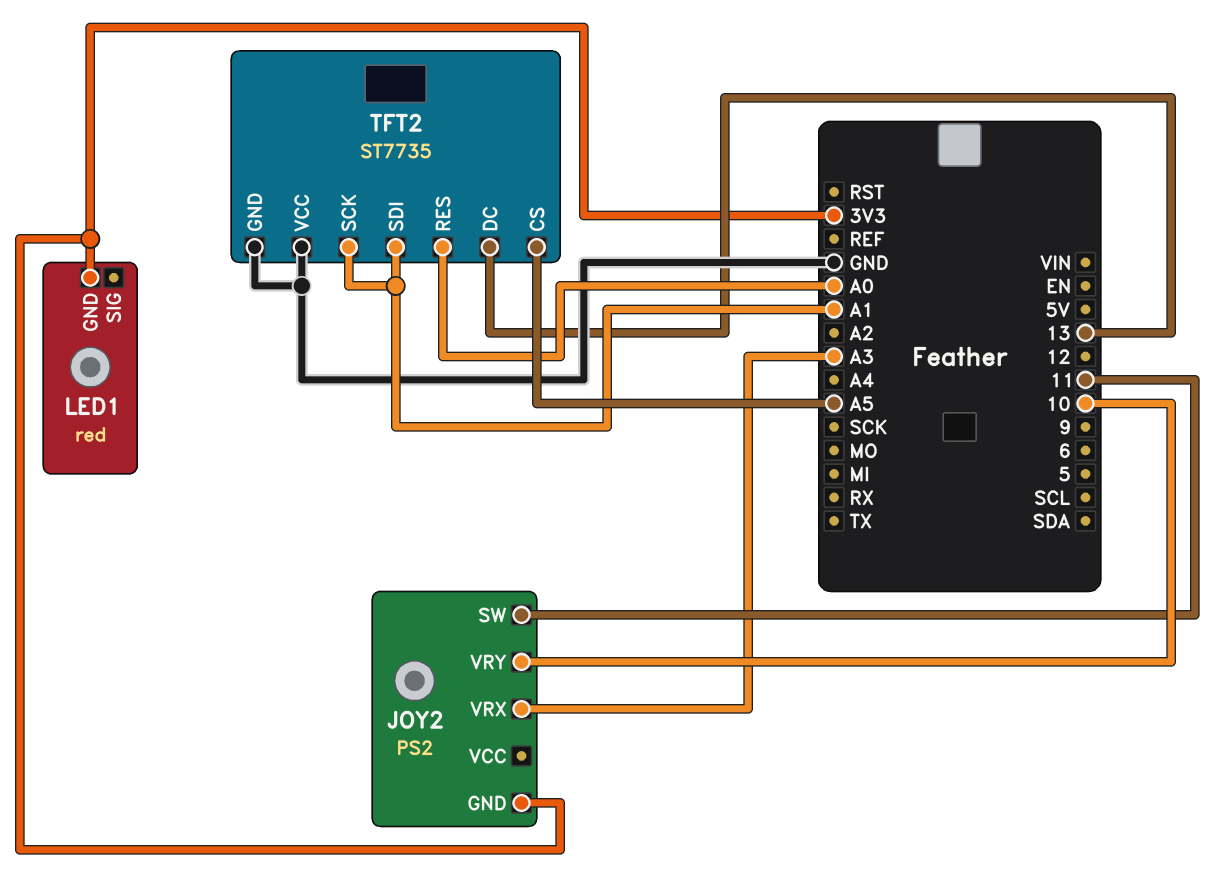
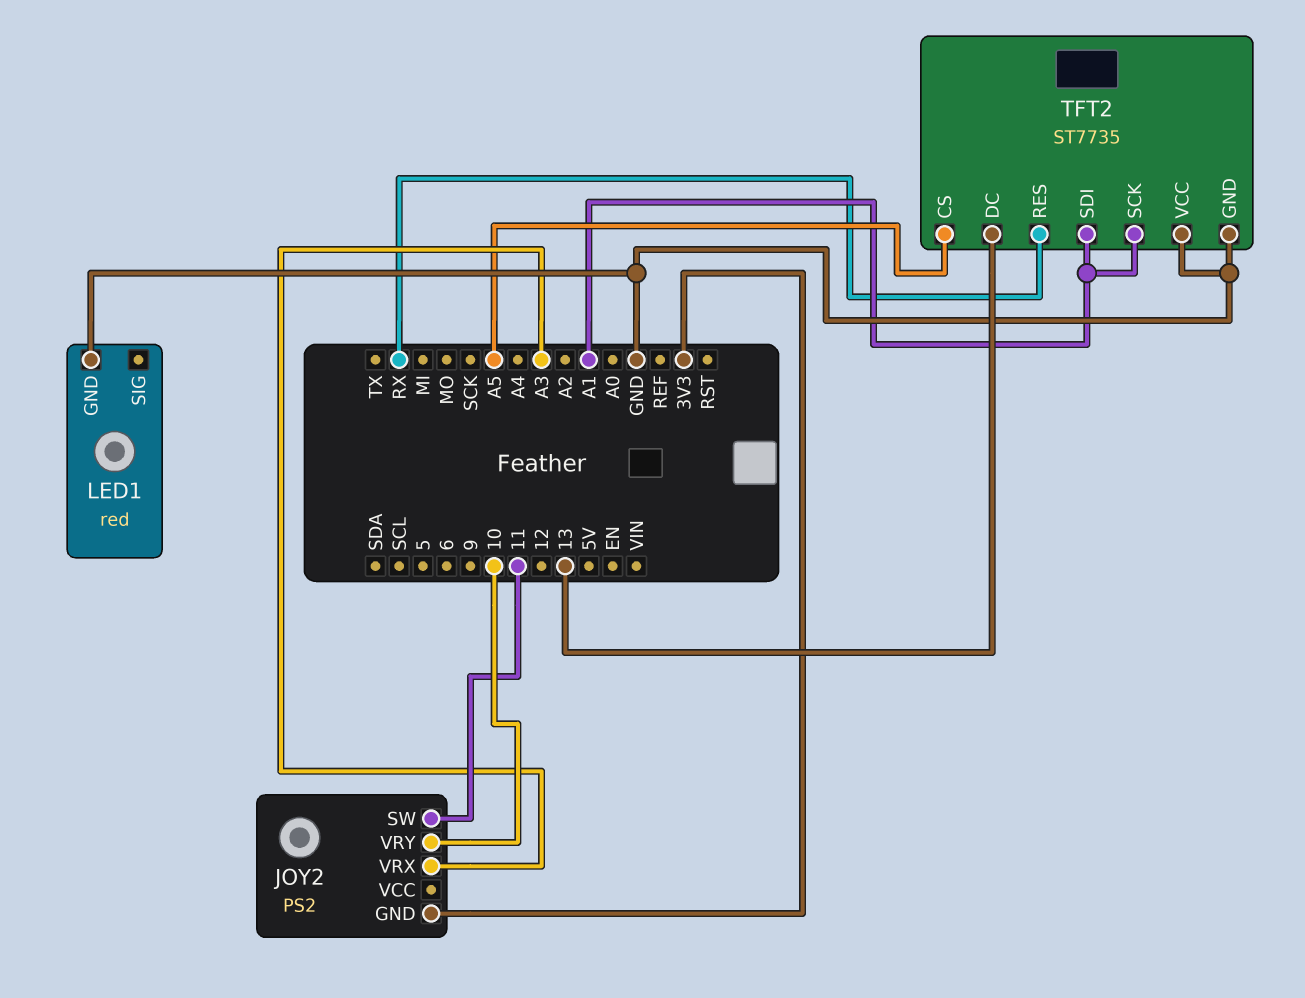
LED1 pin GND: 3V3 -> GND
TFT2 pin RES: A0 -> RX

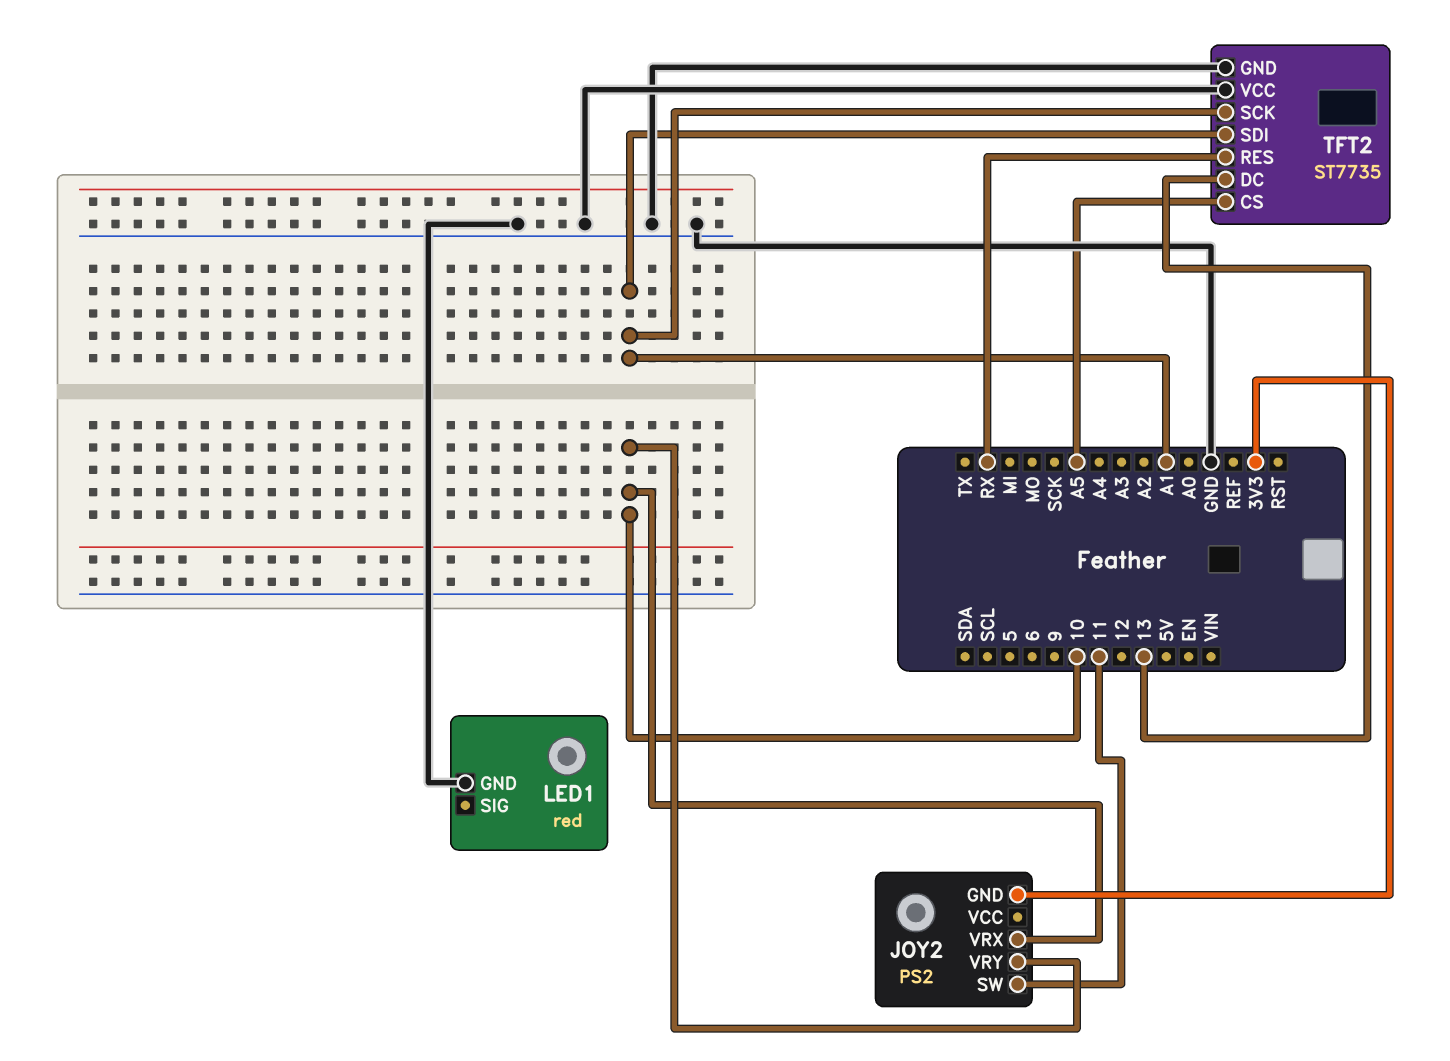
JOY2 pin VRX: A3 -> 10

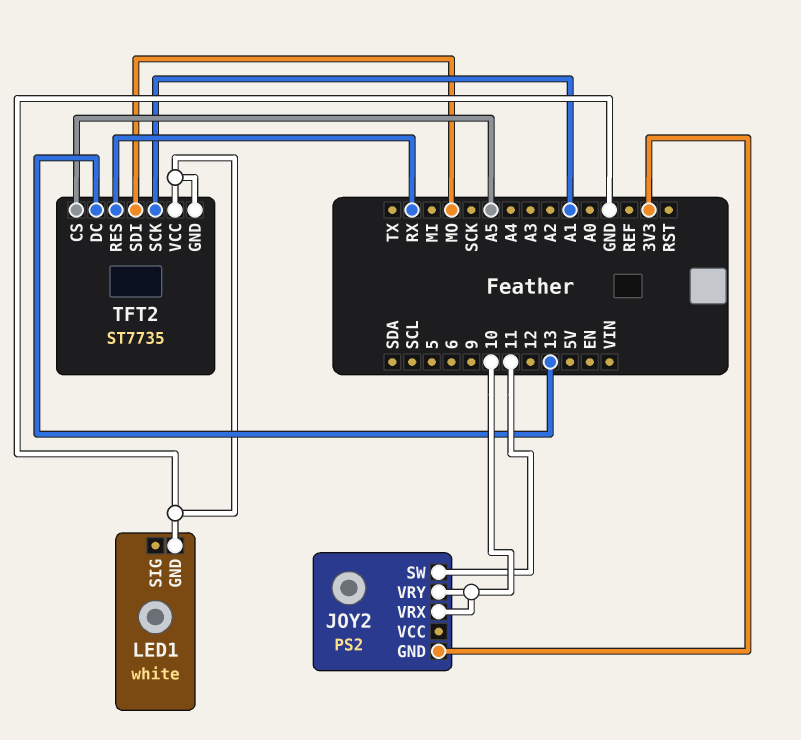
LED1: red -> white
TFT2 pin SDI: A1 -> MO

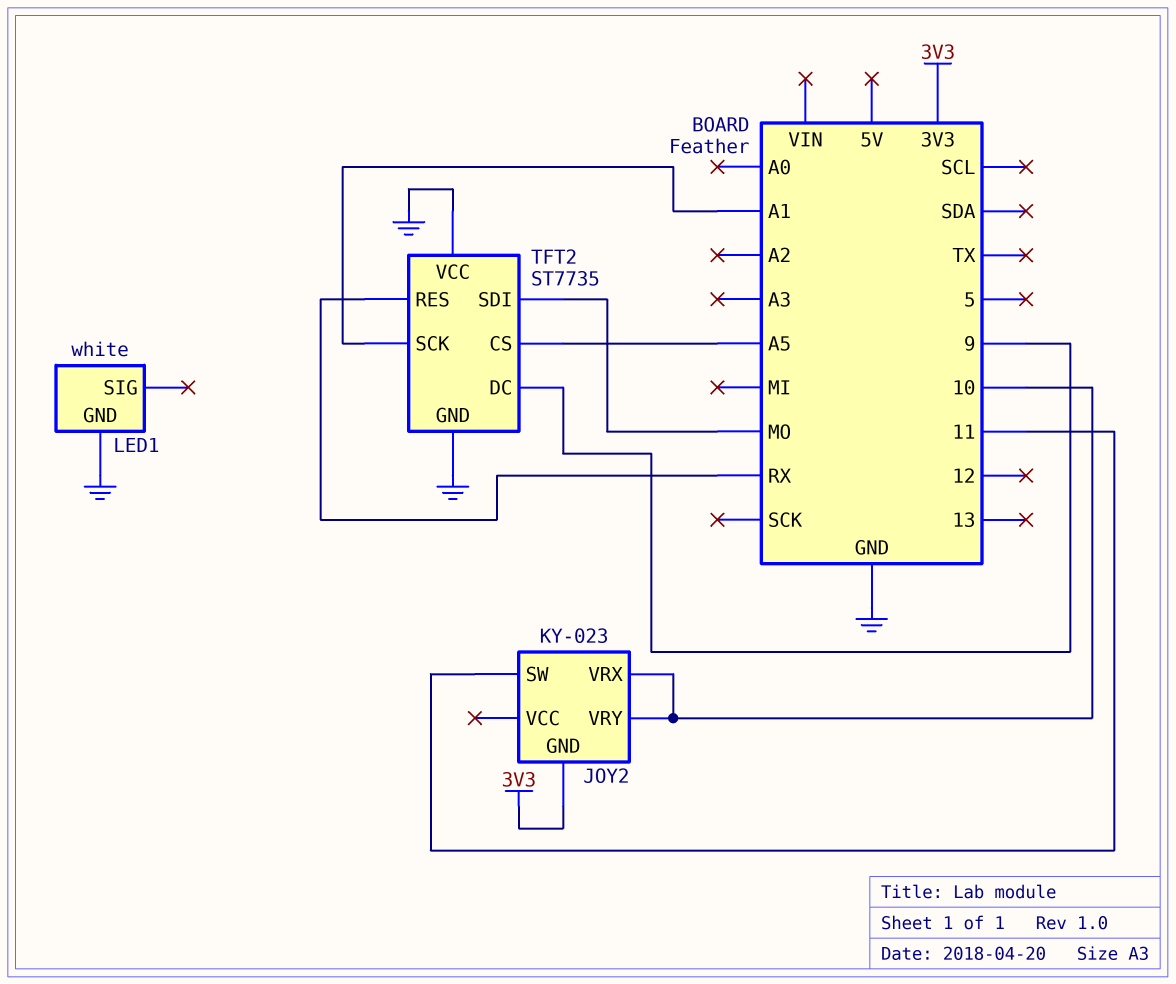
JOY2: PS2 -> KY-023
TFT2 pin DC: 13 -> 9

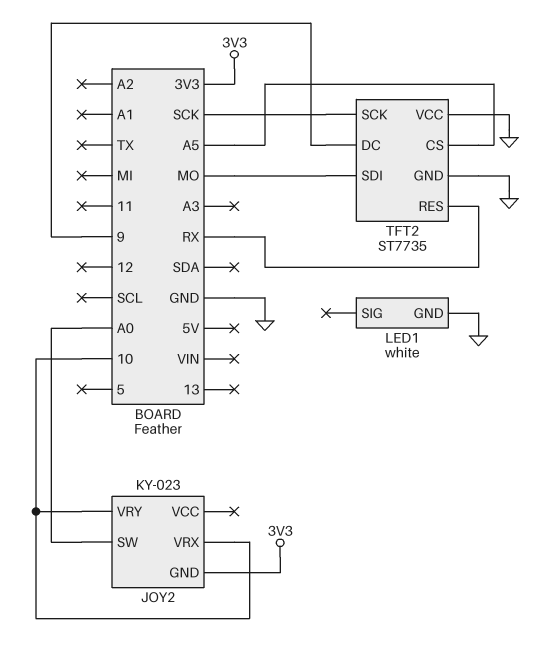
JOY2 pin SW: 11 -> A0
TFT2 pin SCK: A1 -> SCK

